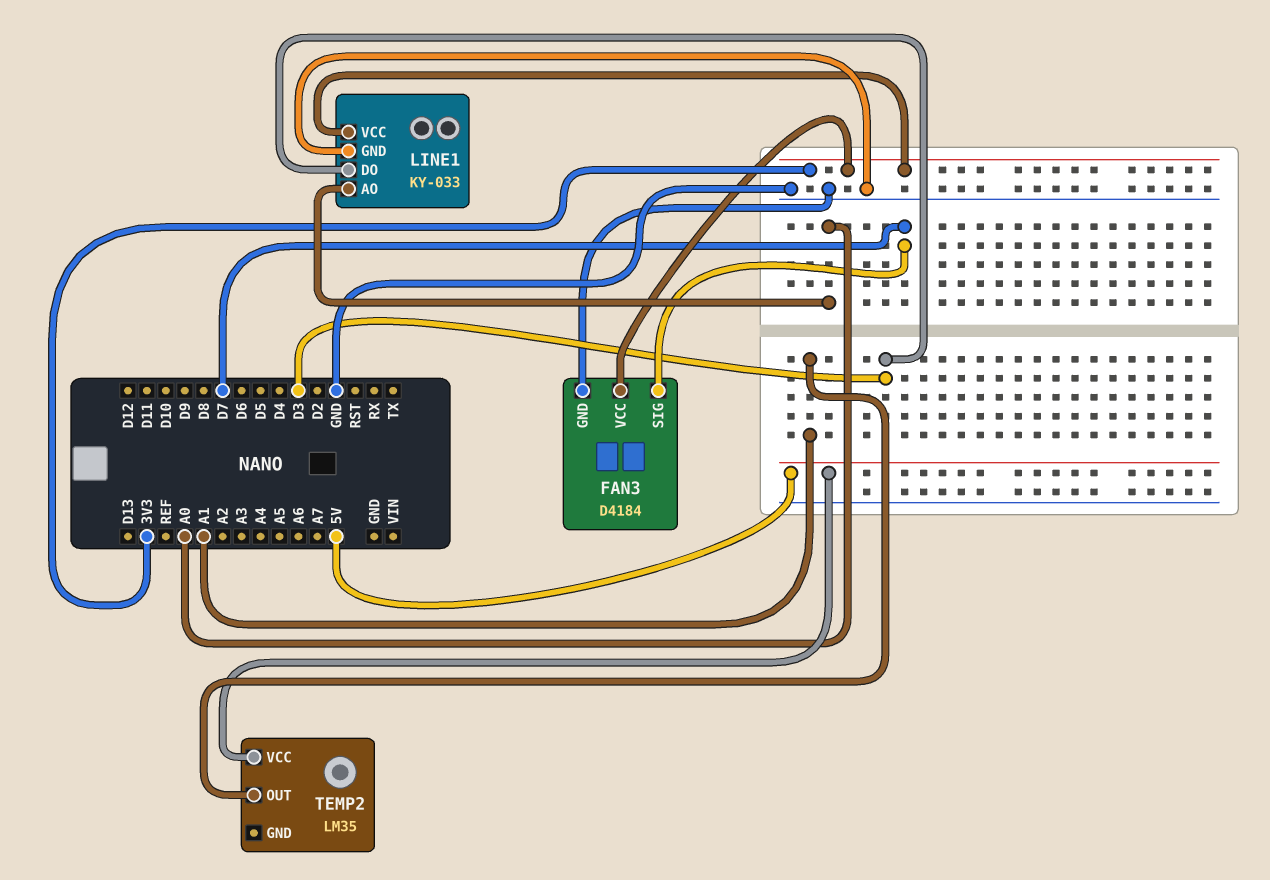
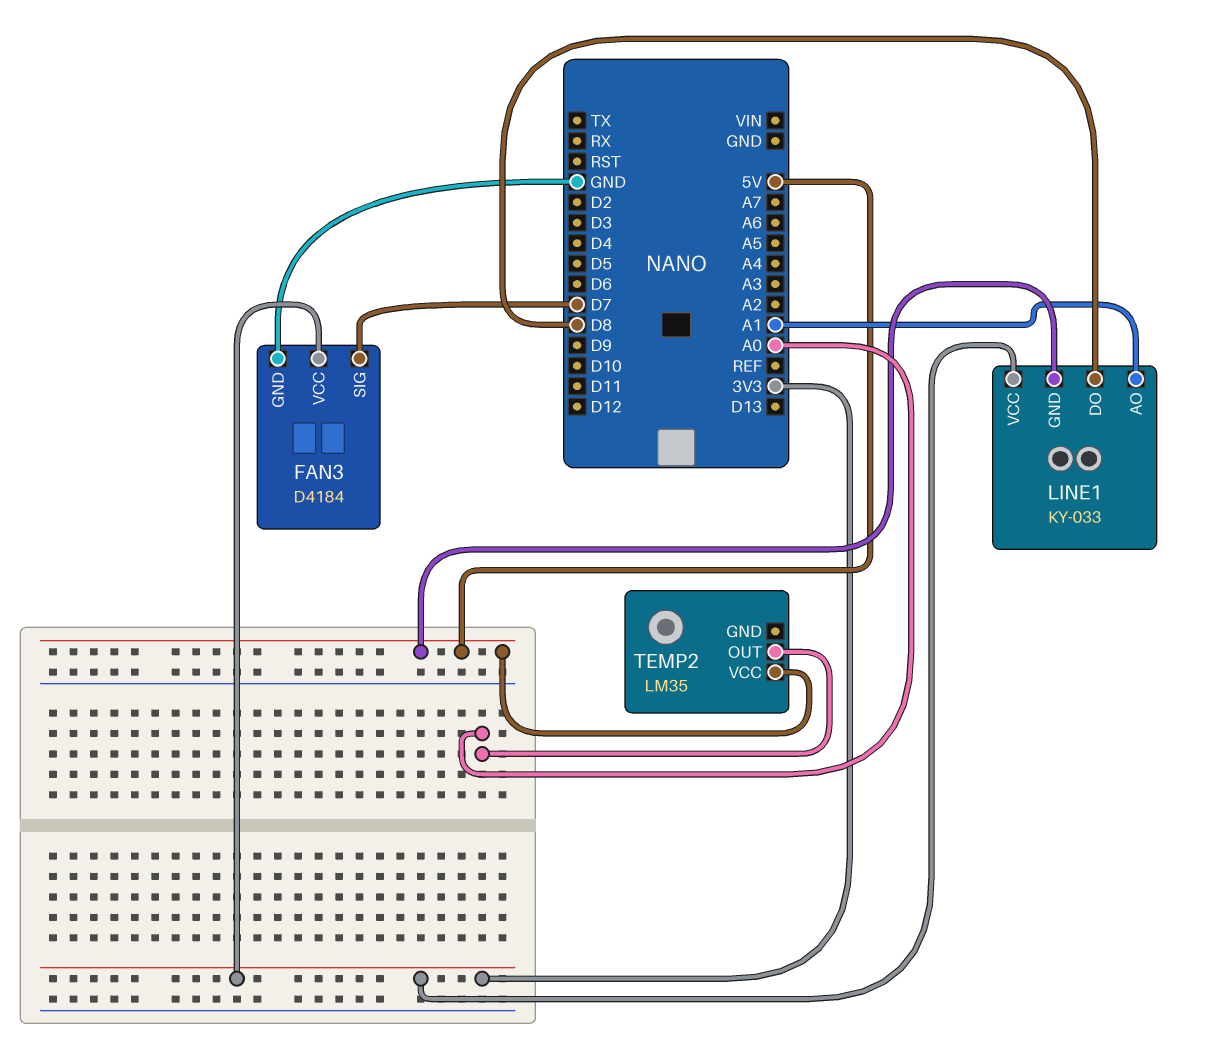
LINE1 pin AO: A0 -> A1
LINE1 pin DO: D3 -> D8
LINE1 pin GND: GND -> 5V
TEMP2 pin OUT: A1 -> A0

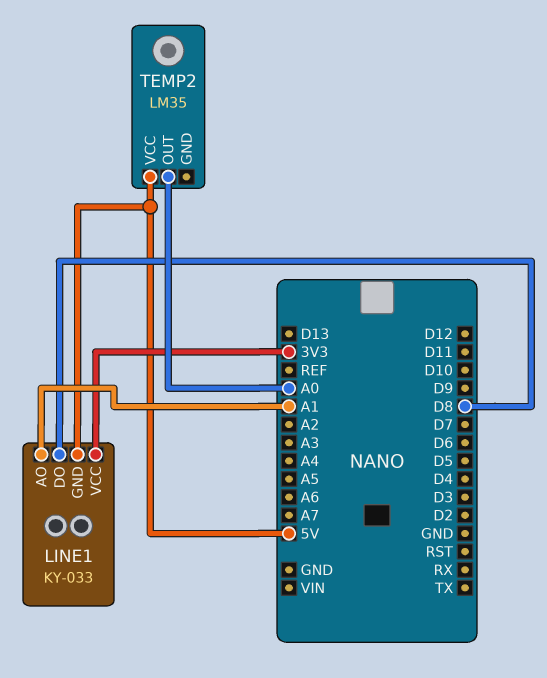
FAN3: D4184 -> none
FAN3 pin GND: GND -> none
FAN3 pin SIG: D7 -> none
FAN3 pin VCC: 3V3 -> none

